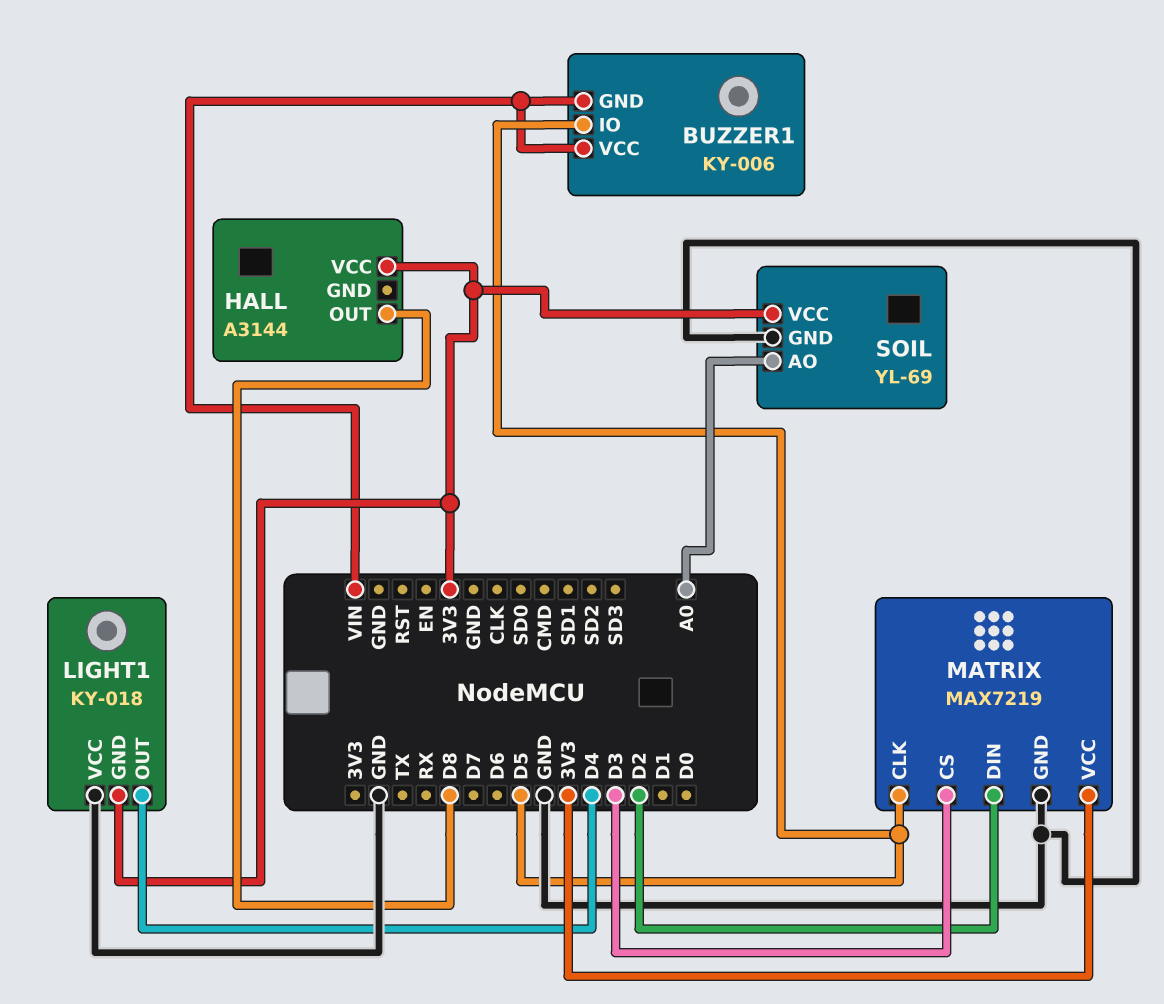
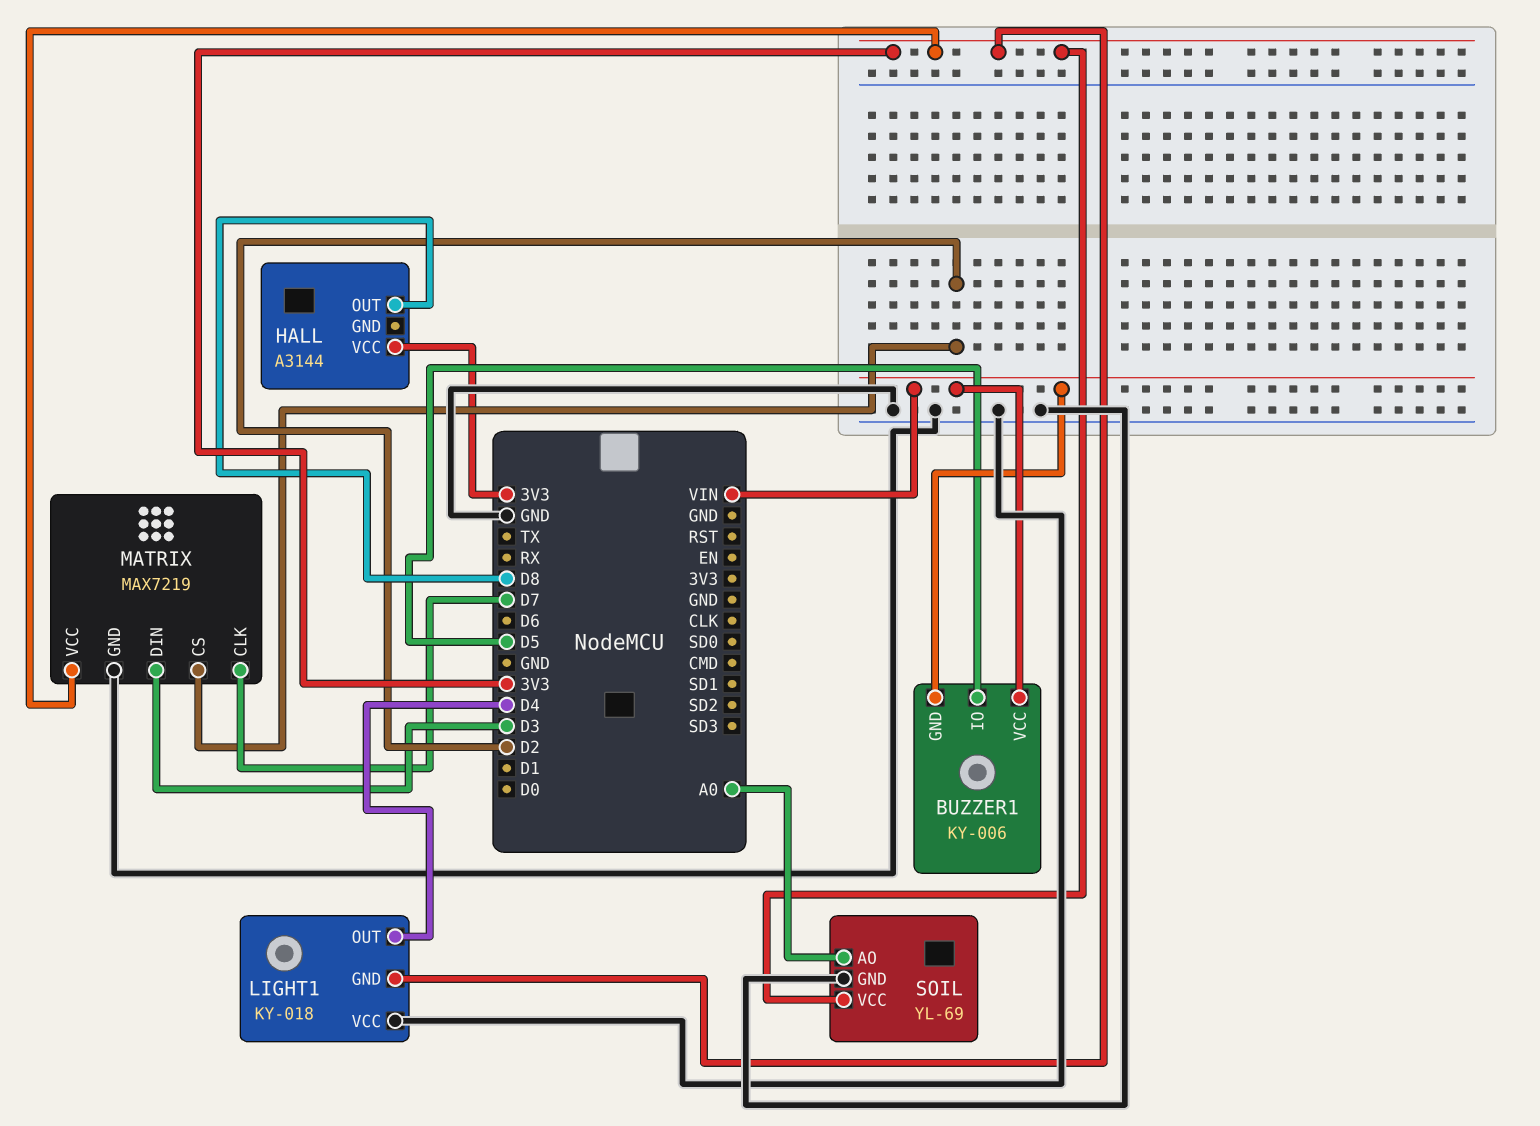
MATRIX pin CLK: D5 -> D7
MATRIX pin CS: D3 -> D2
MATRIX pin DIN: D2 -> D3

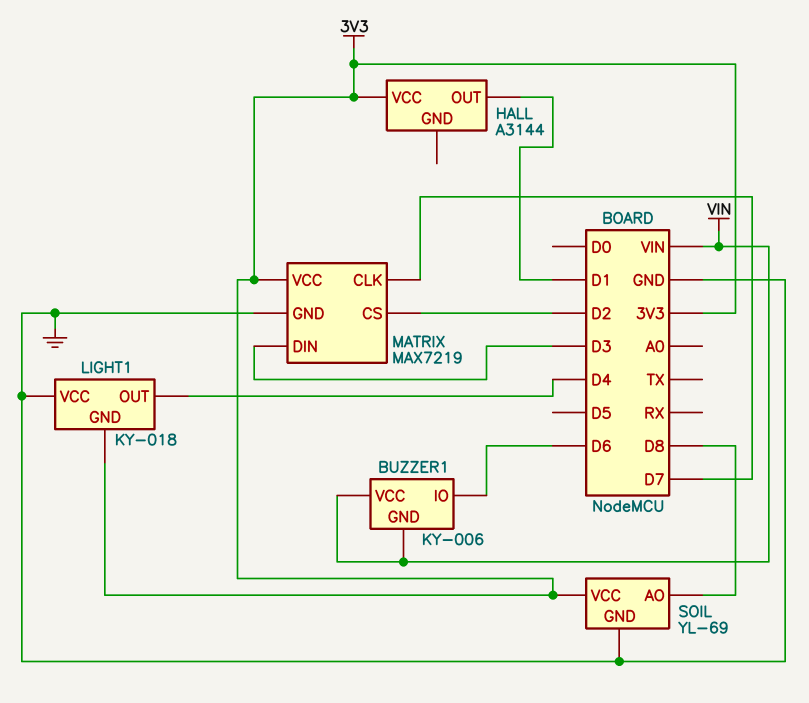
BUZZER1 pin IO: D5 -> D6
HALL pin OUT: D8 -> D1
SOIL pin AO: A0 -> D8

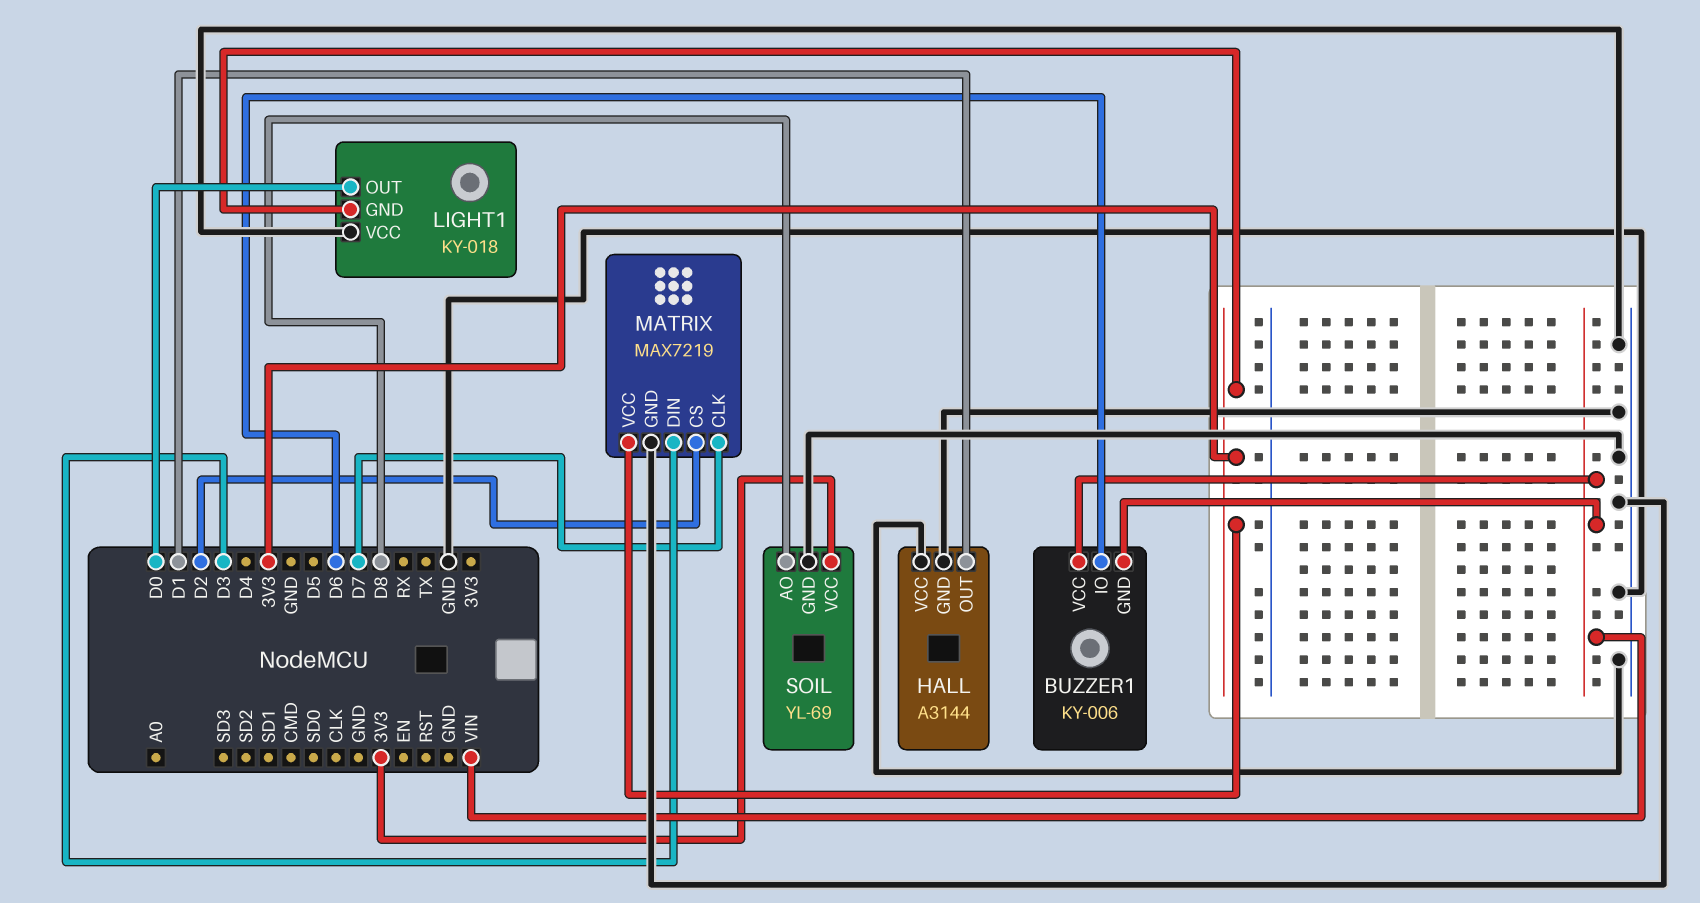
HALL pin GND: none -> GND
HALL pin VCC: 3V3 -> GND
LIGHT1 pin OUT: D4 -> D0

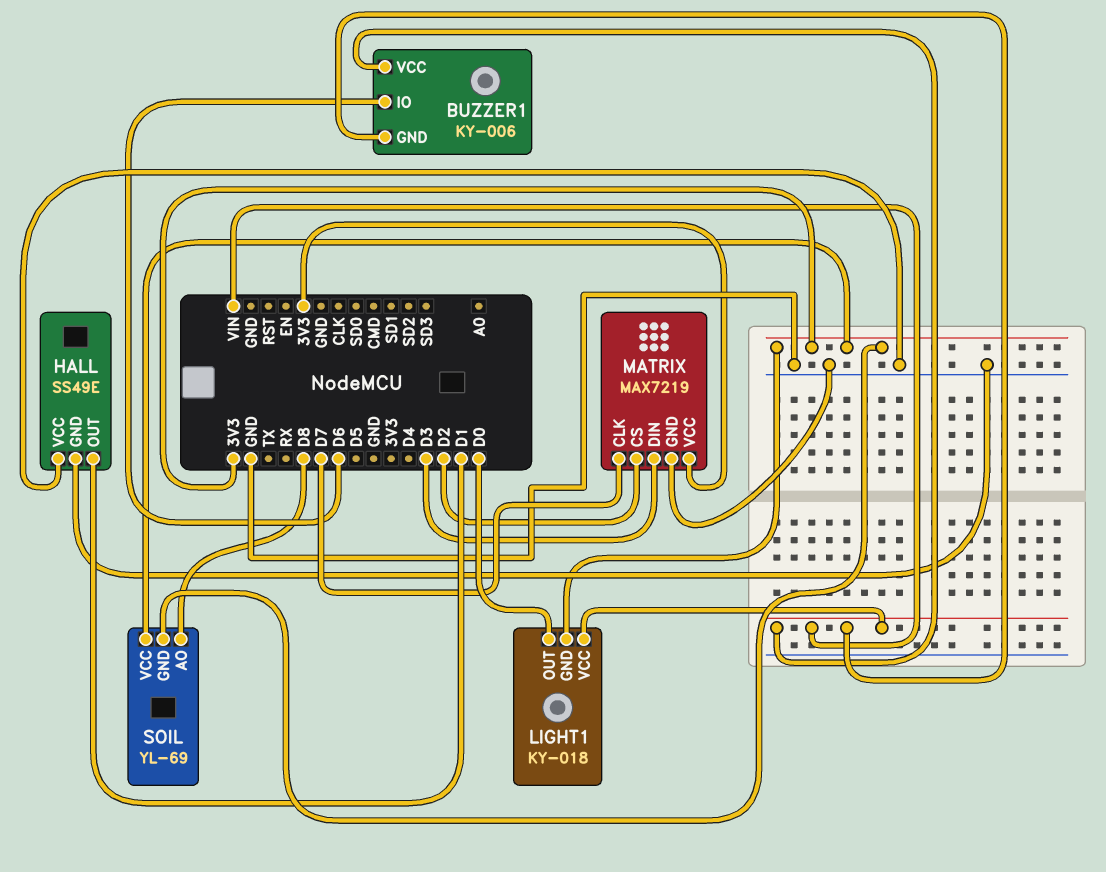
HALL: A3144 -> SS49E
LIGHT1 pin VCC: GND -> VIN
SOIL pin GND: GND -> 3V3

